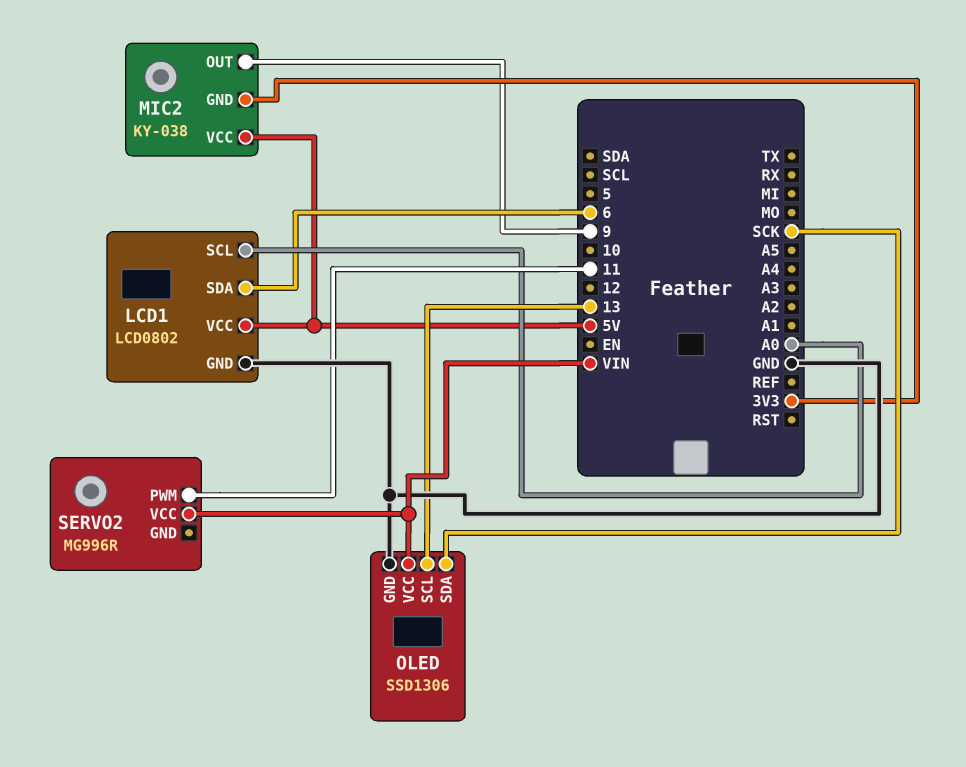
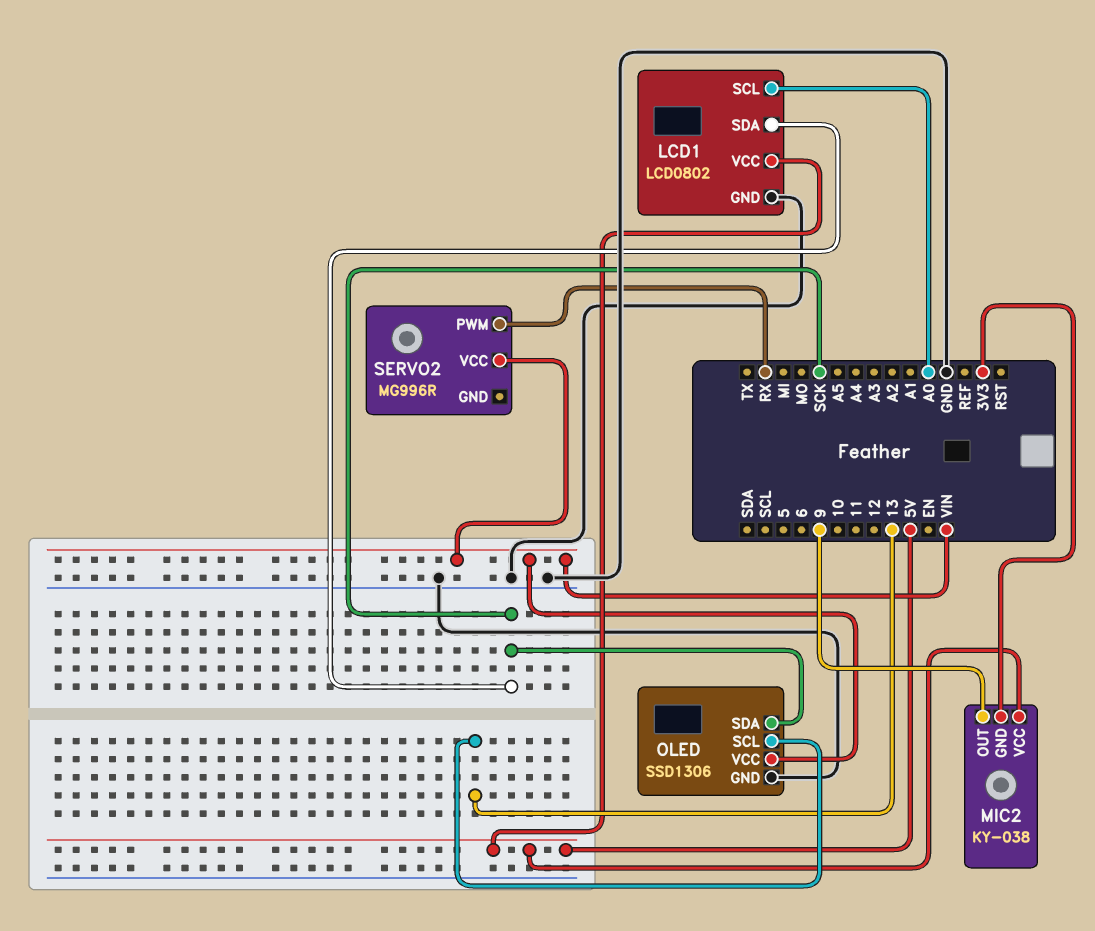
LCD1 pin SDA: 6 -> SCK
SERVO2 pin PWM: 11 -> RX

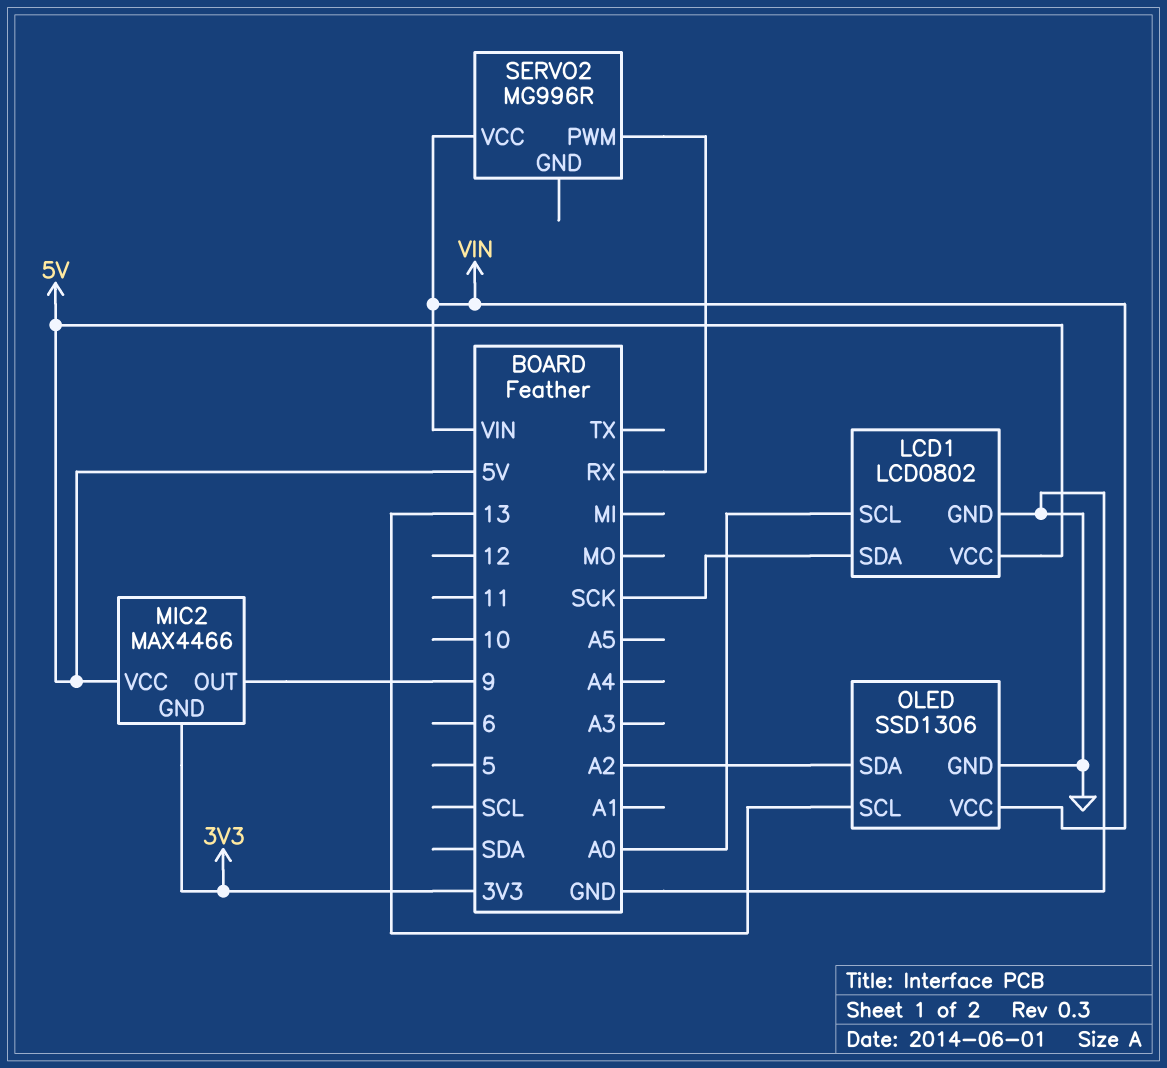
MIC2: KY-038 -> MAX4466
OLED pin SDA: SCK -> A2

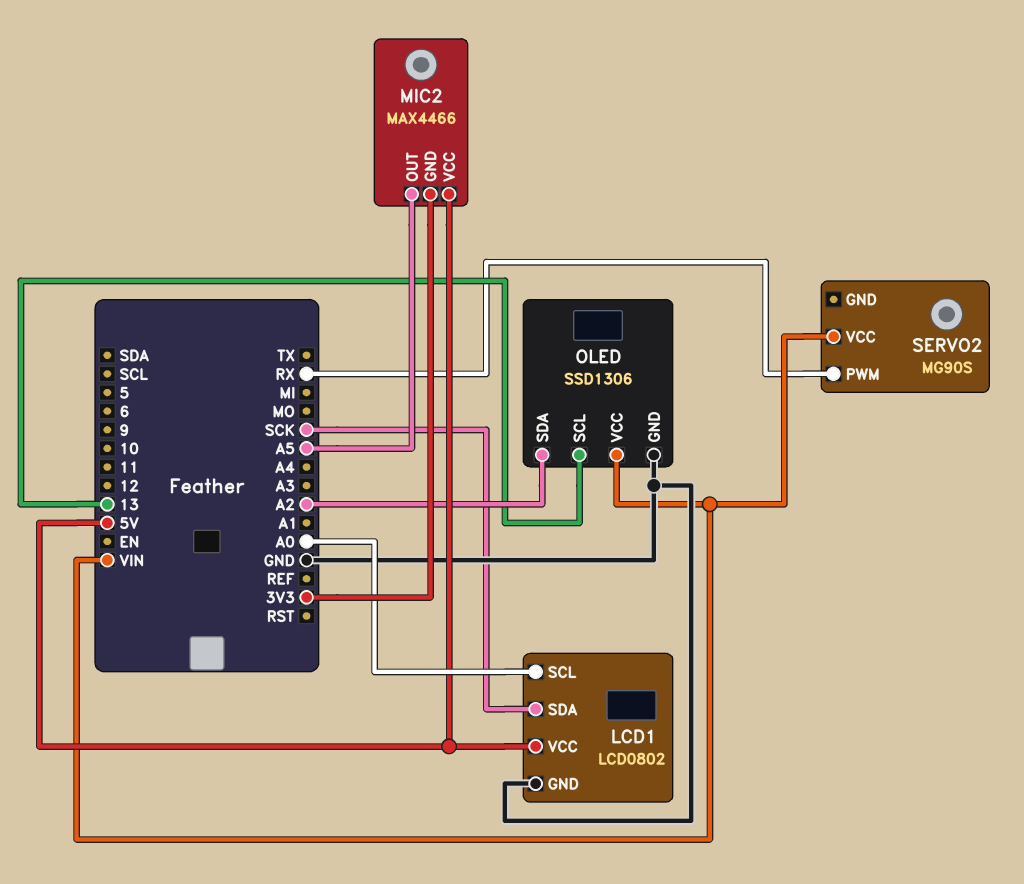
MIC2 pin OUT: 9 -> A5
SERVO2: MG996R -> MG90S

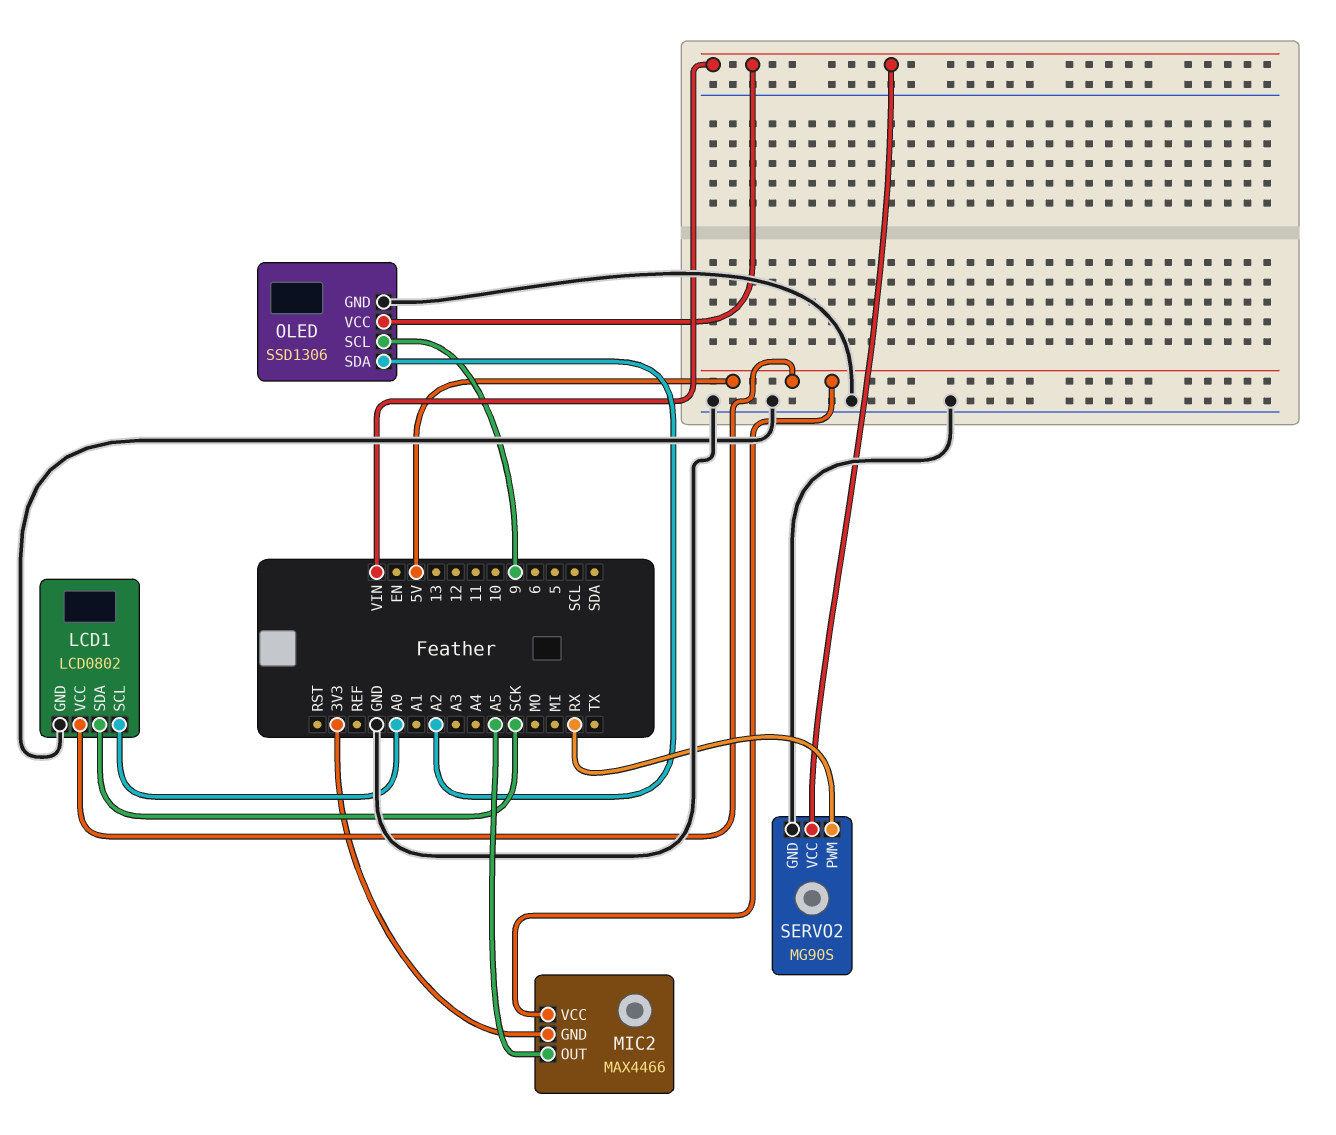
OLED pin SCL: 13 -> 9
SERVO2 pin GND: none -> GND

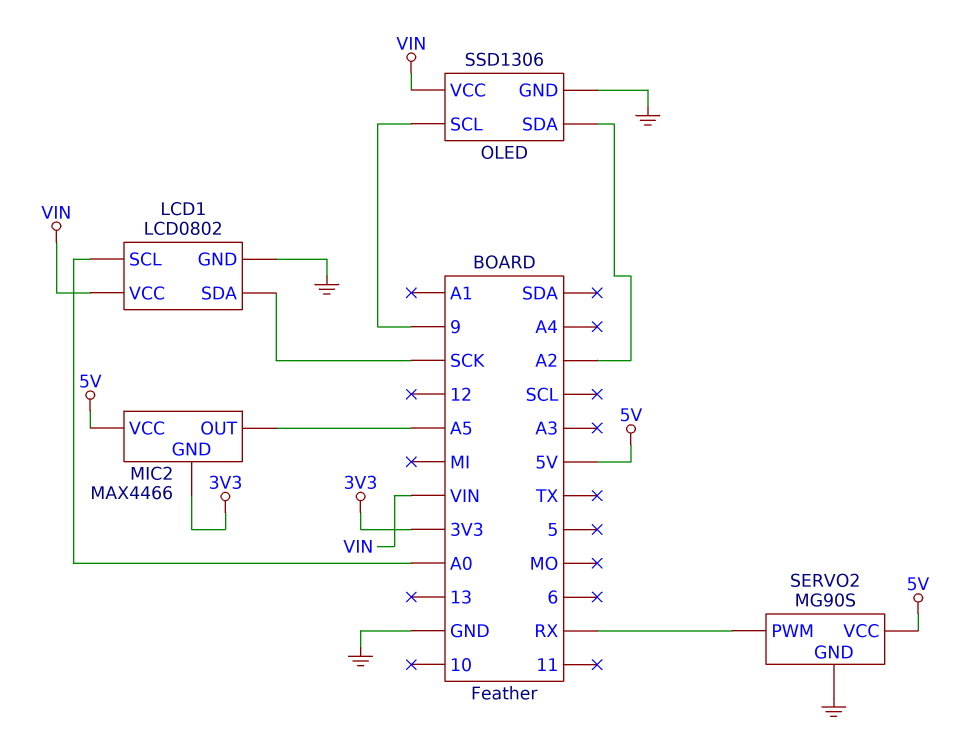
LCD1 pin VCC: 5V -> VIN
SERVO2 pin VCC: VIN -> 5V

